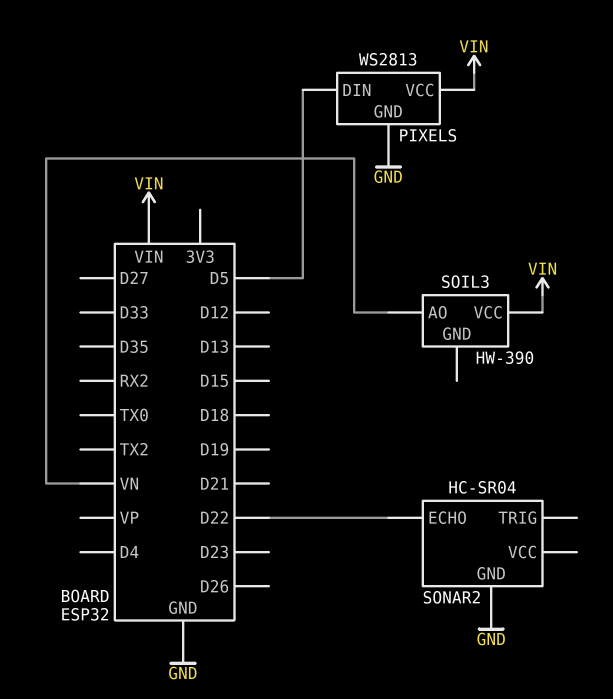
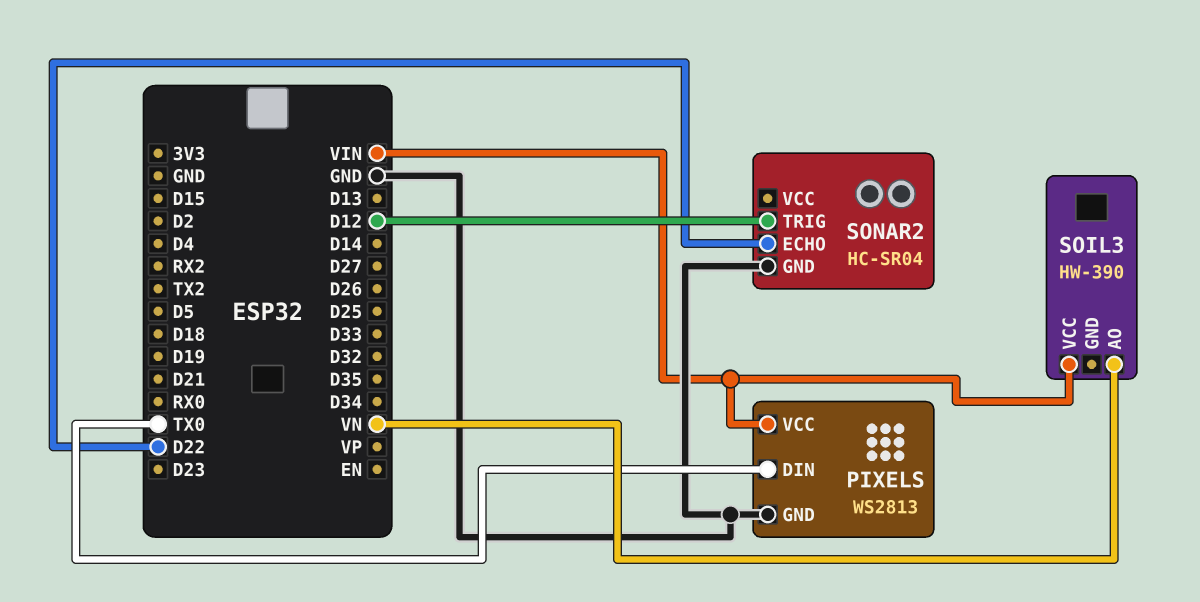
PIXELS pin DIN: D5 -> TX0
SONAR2 pin TRIG: none -> D12

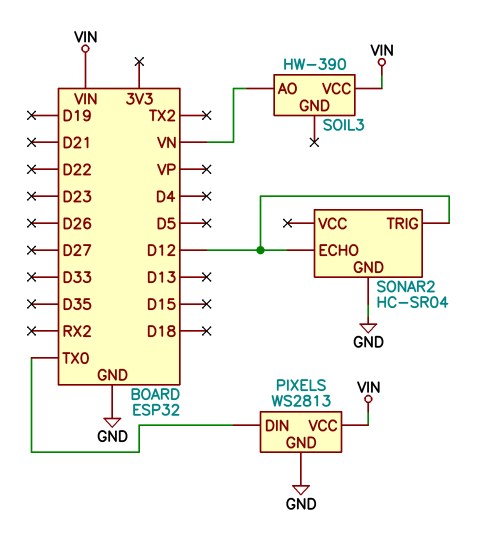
SONAR2 pin ECHO: D22 -> D12

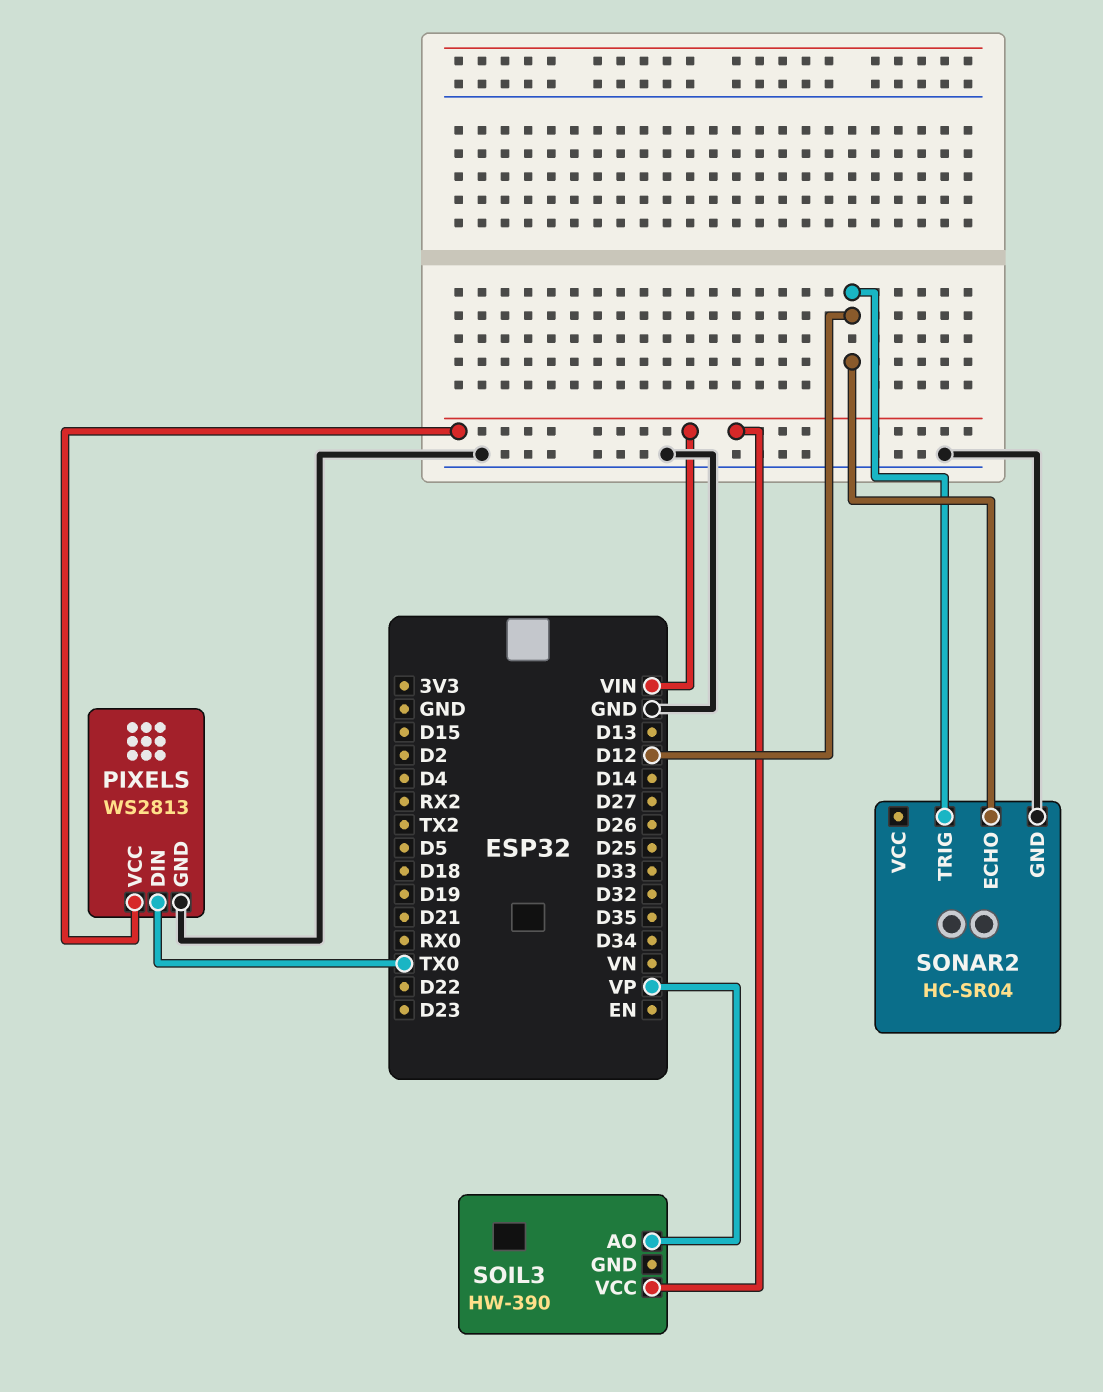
SOIL3 pin AO: VN -> VP

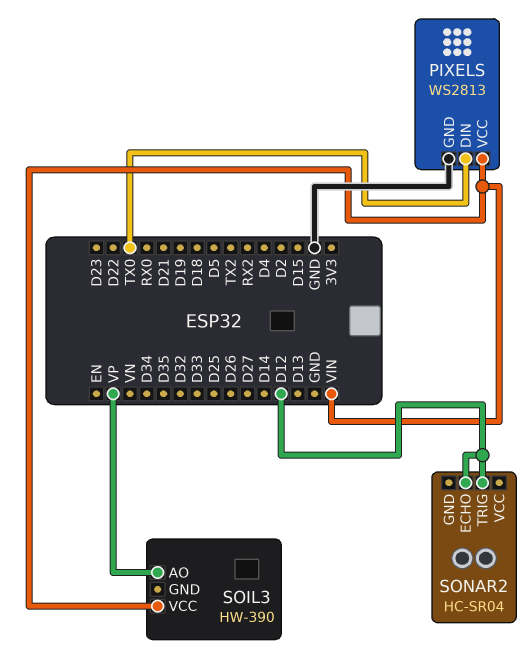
SONAR2 pin GND: GND -> none

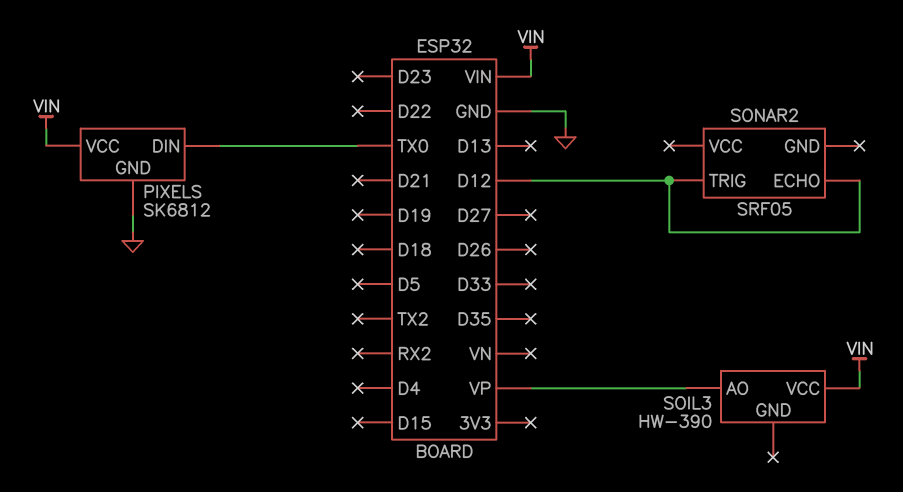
PIXELS: WS2813 -> SK6812
SONAR2: HC-SR04 -> SRF05

